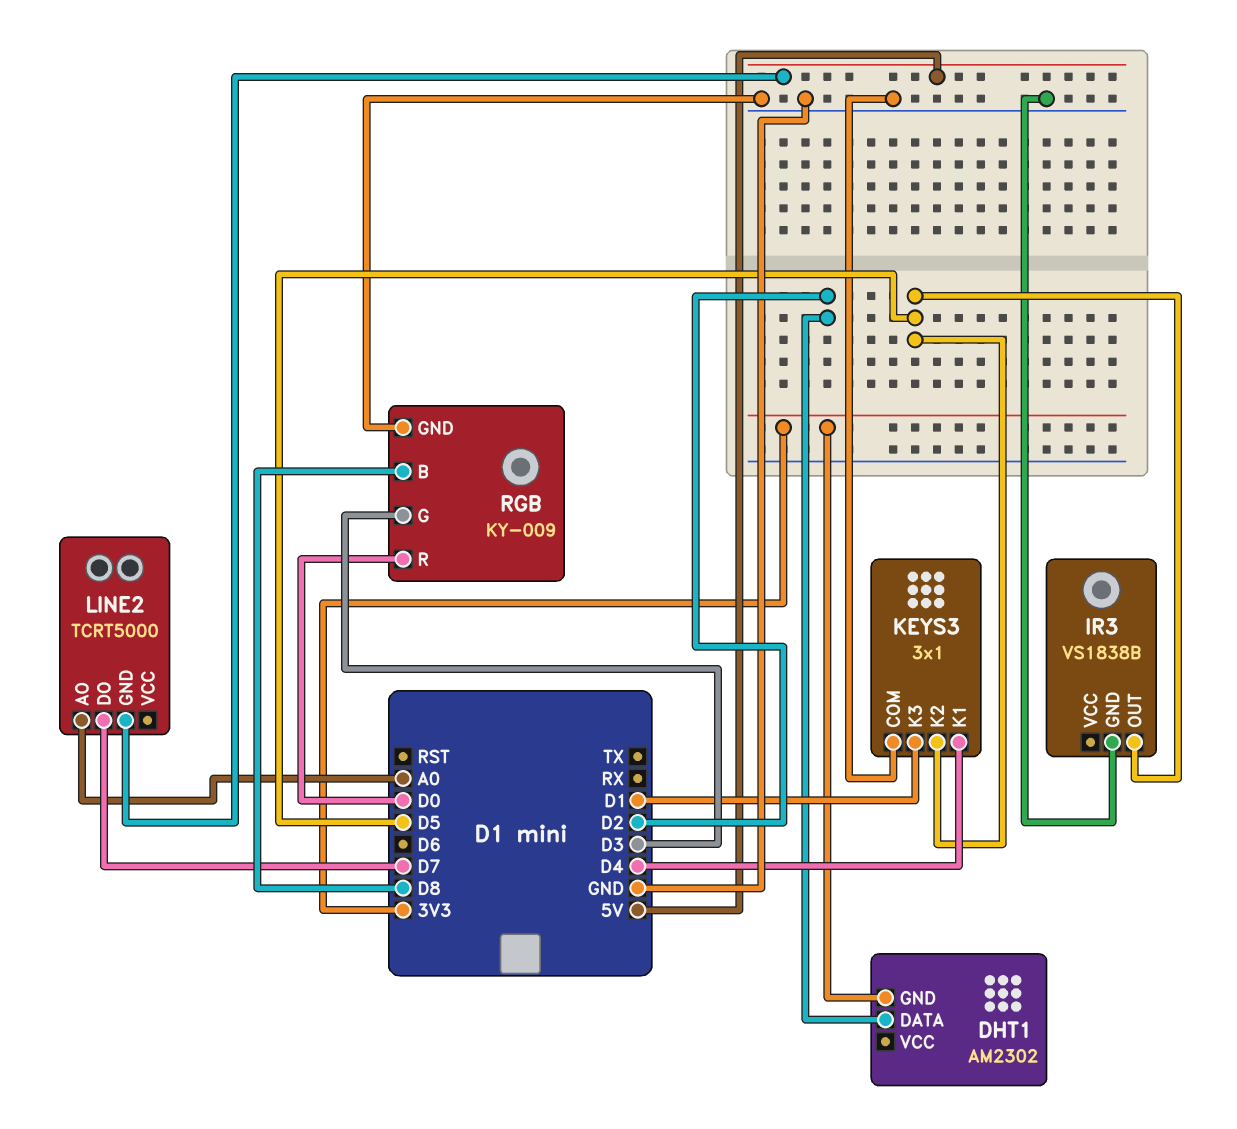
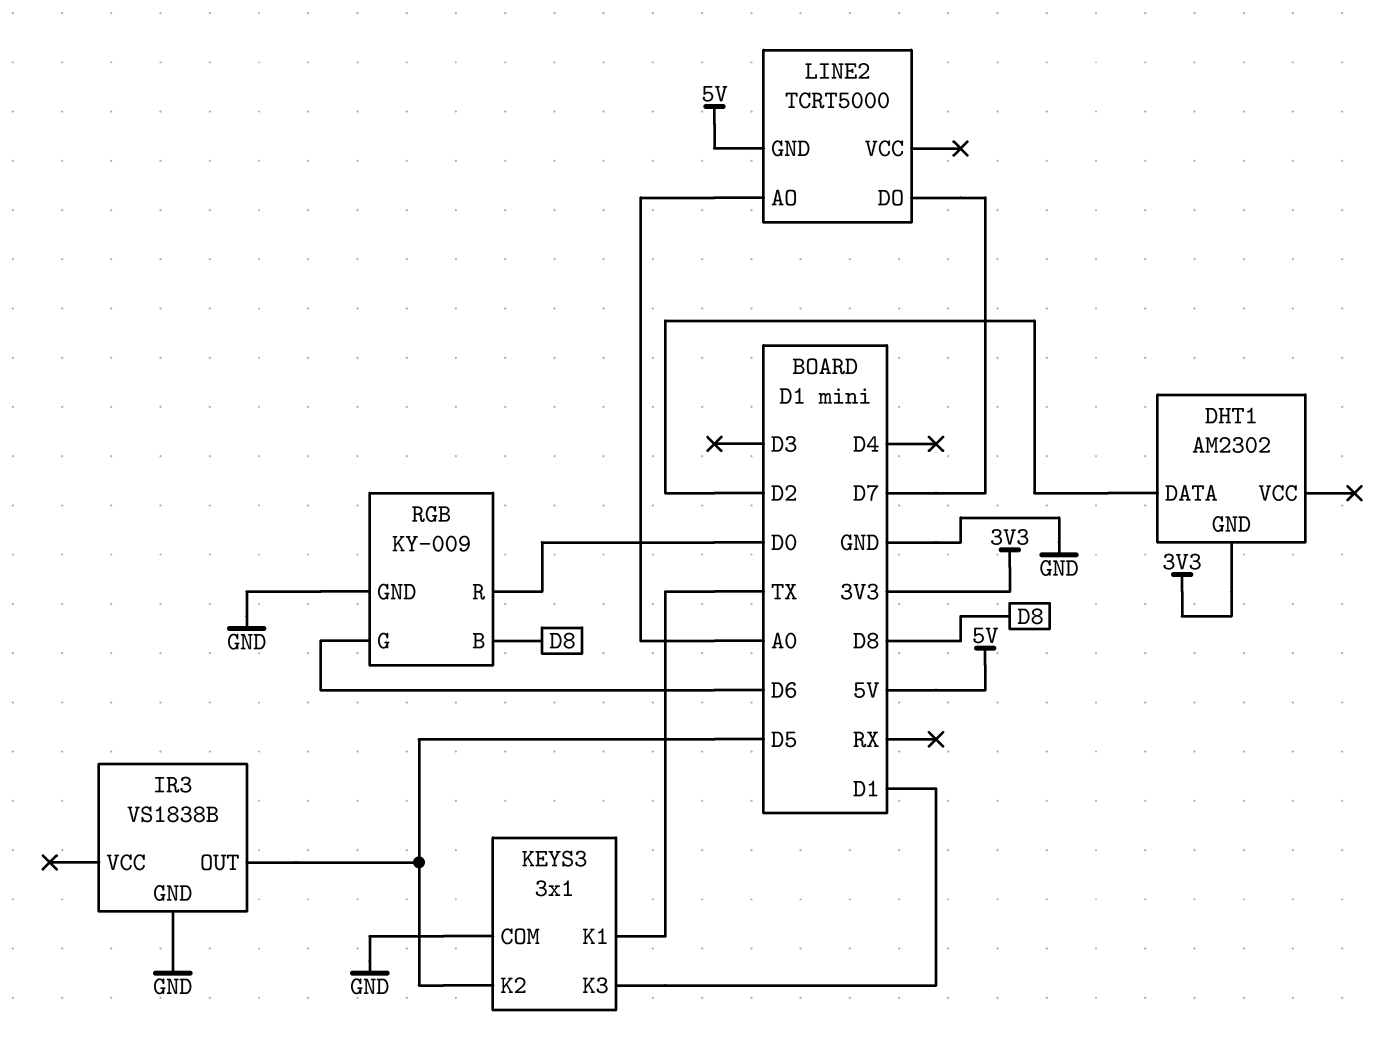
KEYS3 pin K1: D4 -> TX
RGB pin G: D3 -> D6

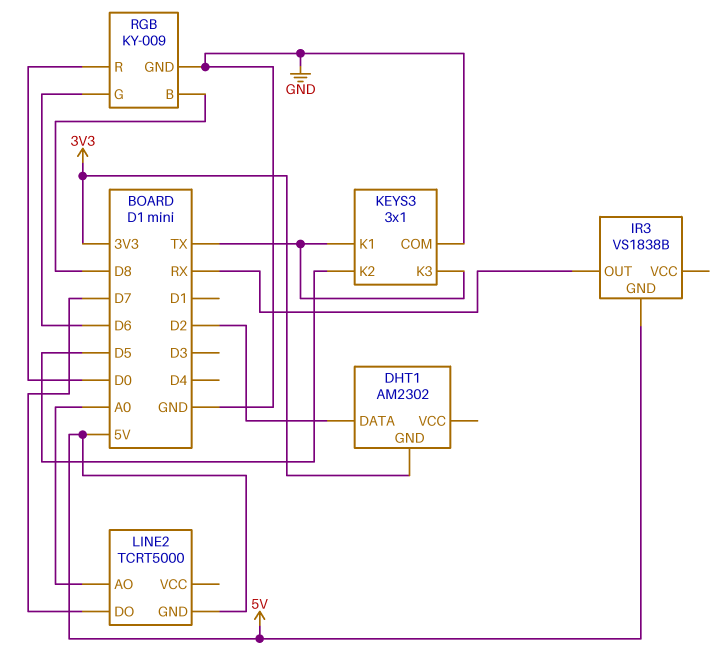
IR3 pin GND: GND -> 5V
IR3 pin OUT: D5 -> RX
KEYS3 pin K3: D1 -> TX

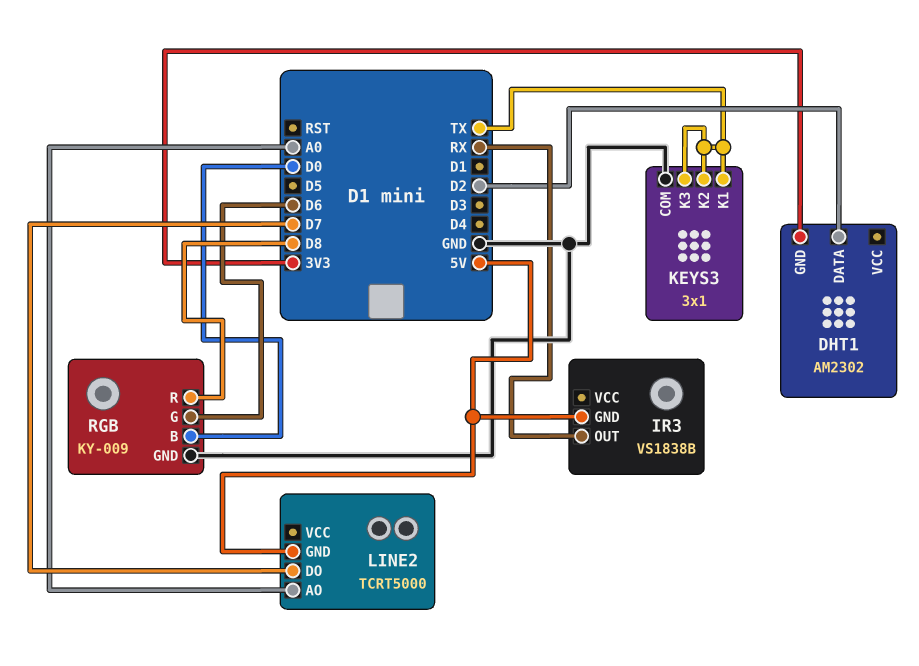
KEYS3 pin K2: D5 -> TX
RGB pin B: D8 -> D0
RGB pin R: D0 -> D8

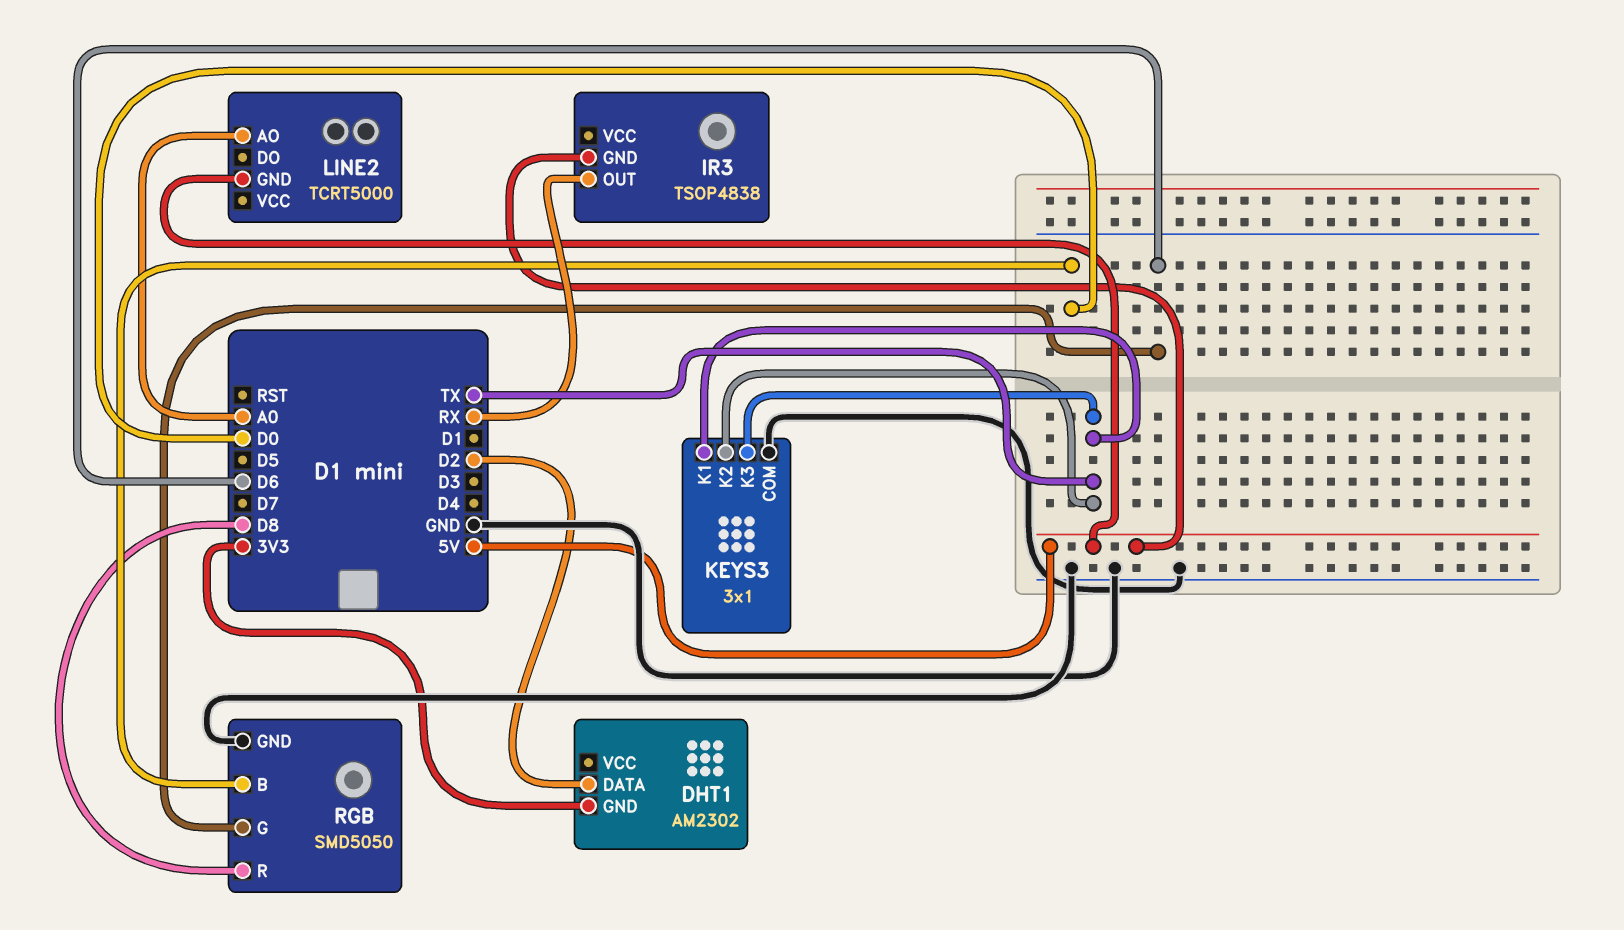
IR3: VS1838B -> TSOP4838
LINE2 pin DO: D7 -> none
RGB: KY-009 -> SMD5050

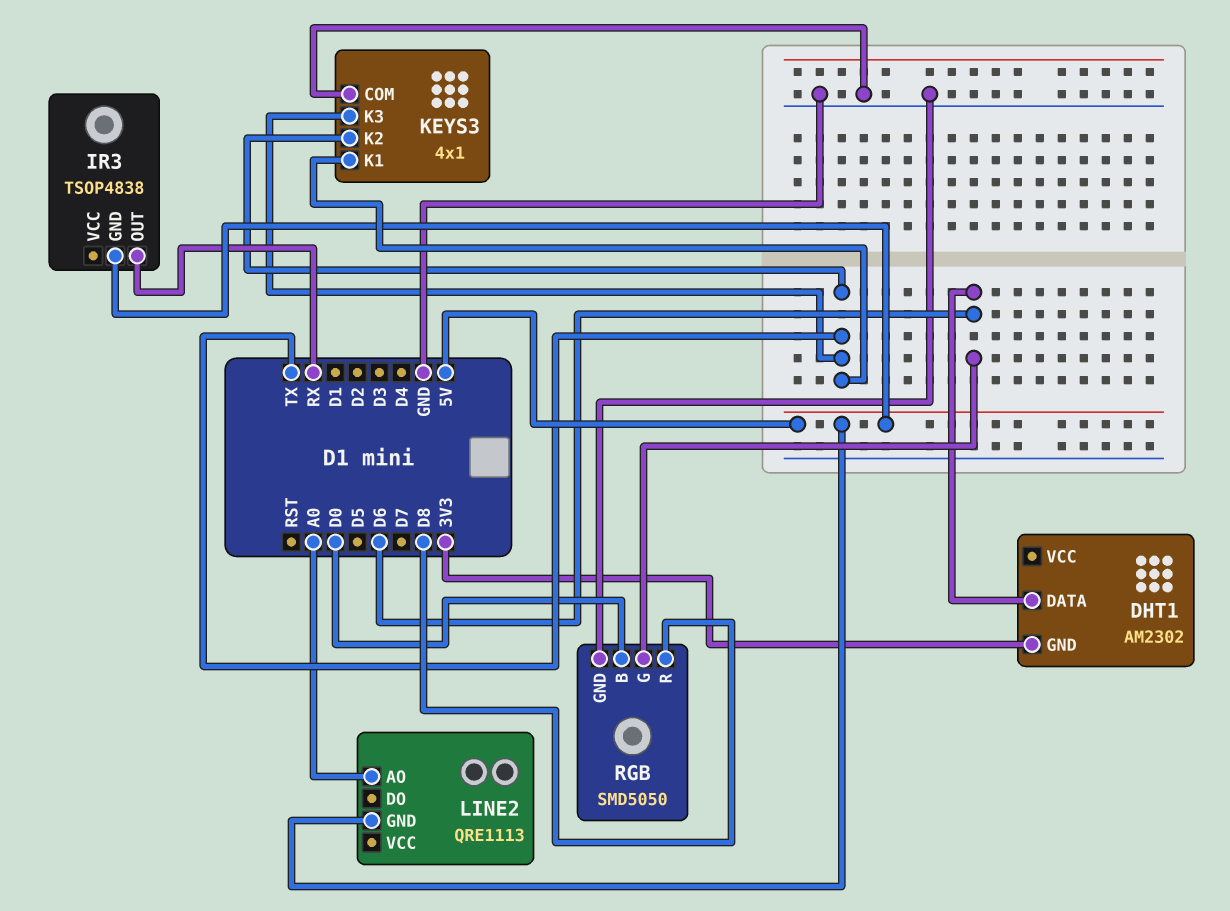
DHT1 pin DATA: D2 -> D6
KEYS3: 3x1 -> 4x1
LINE2: TCRT5000 -> QRE1113

